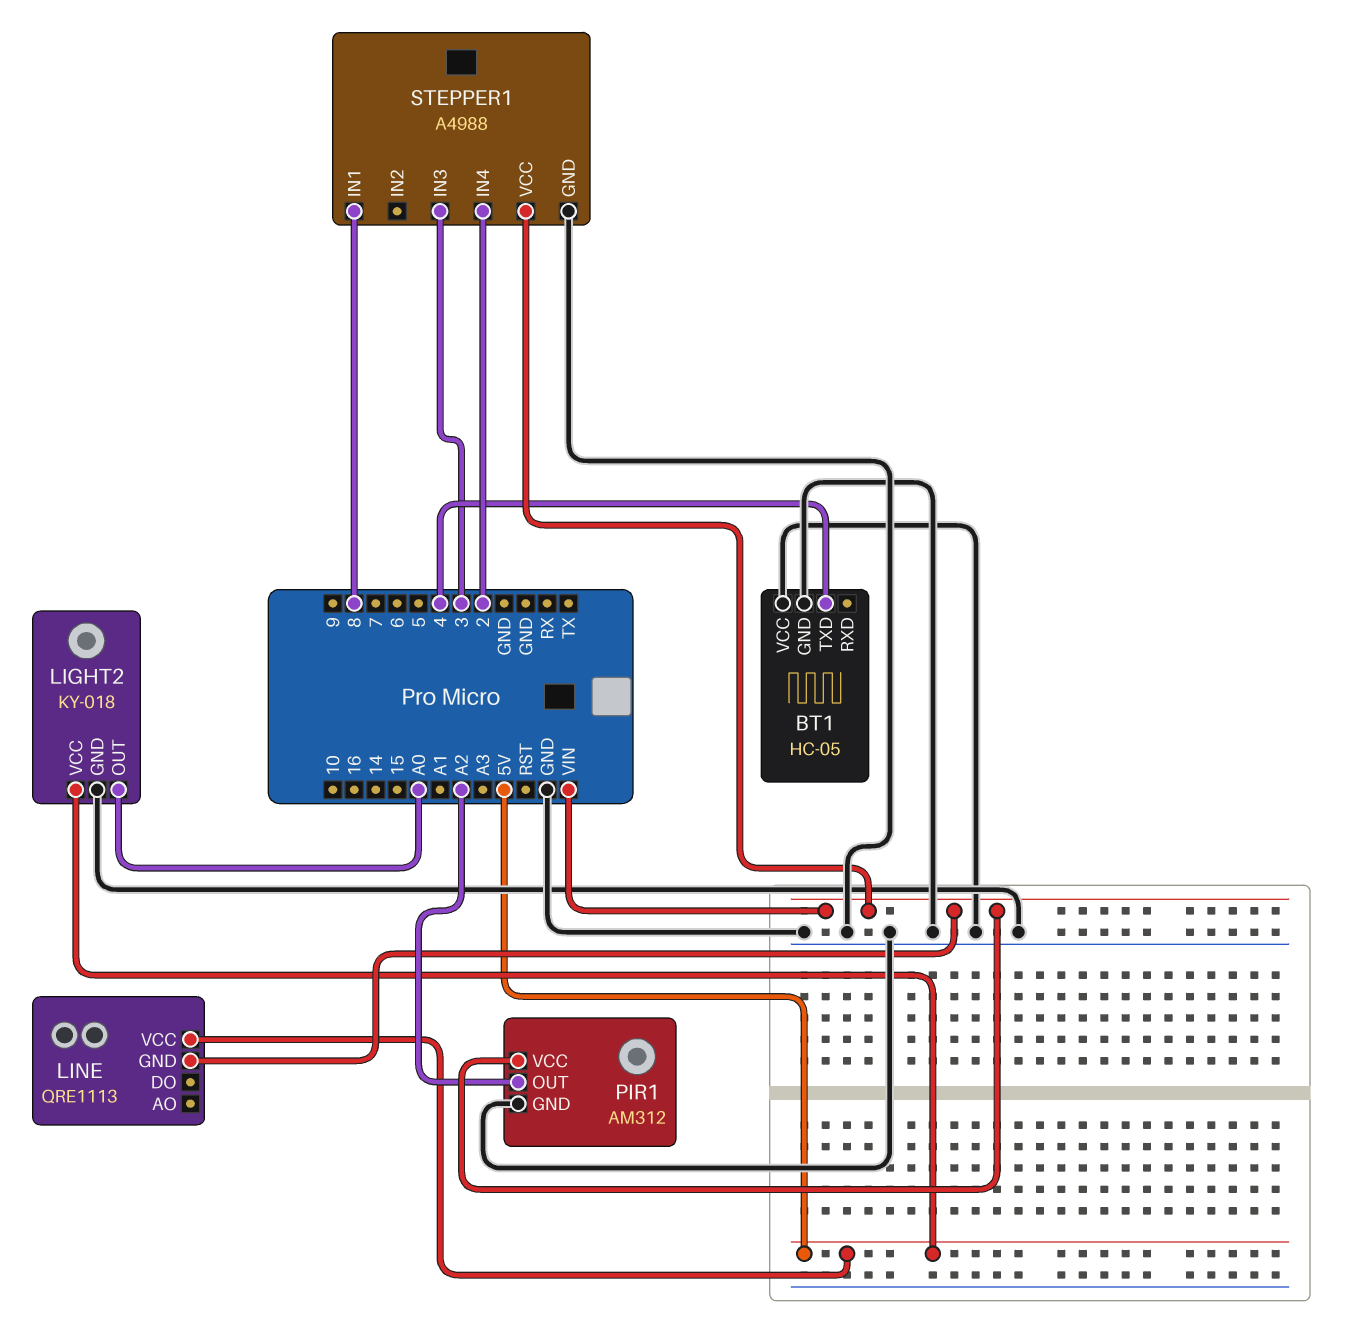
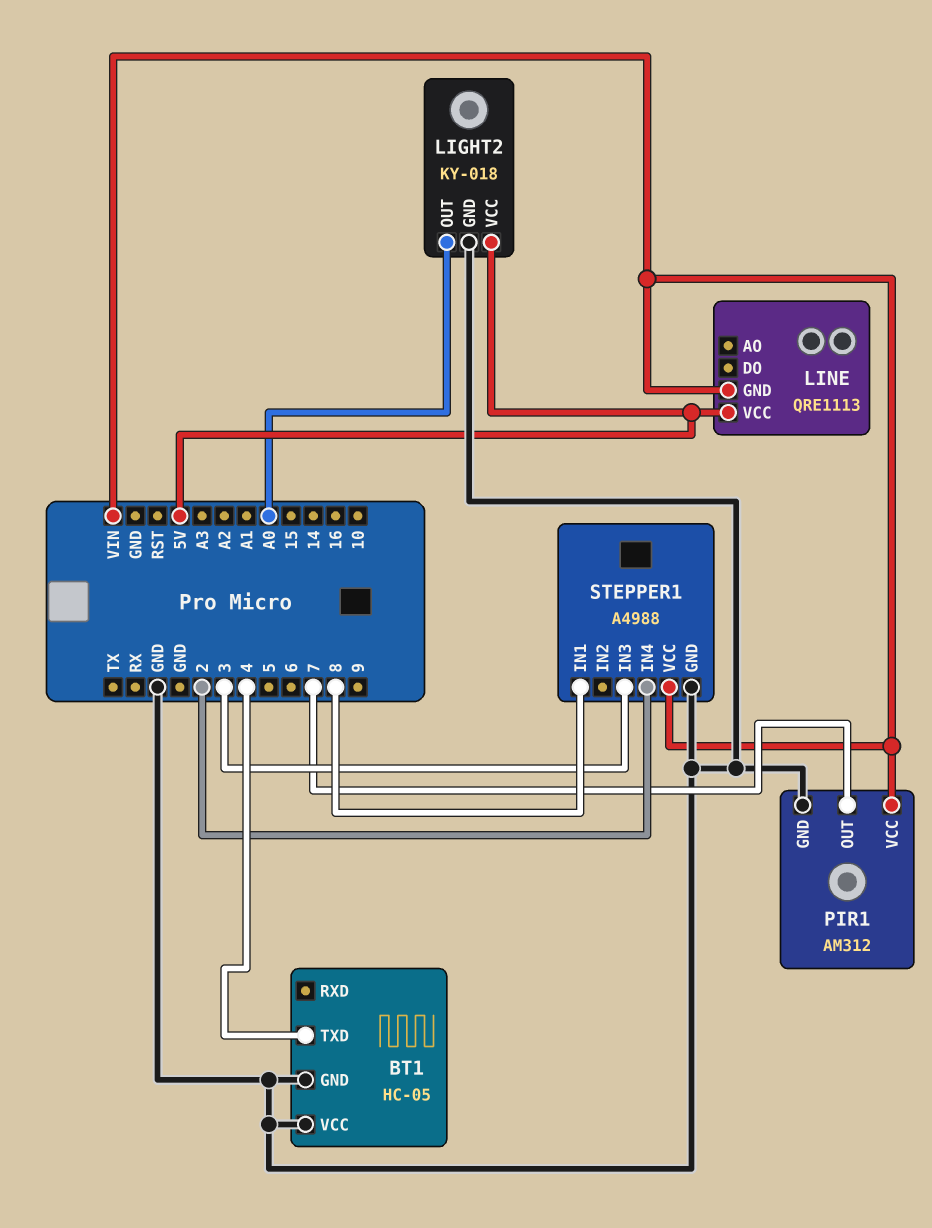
PIR1 pin OUT: A2 -> 7

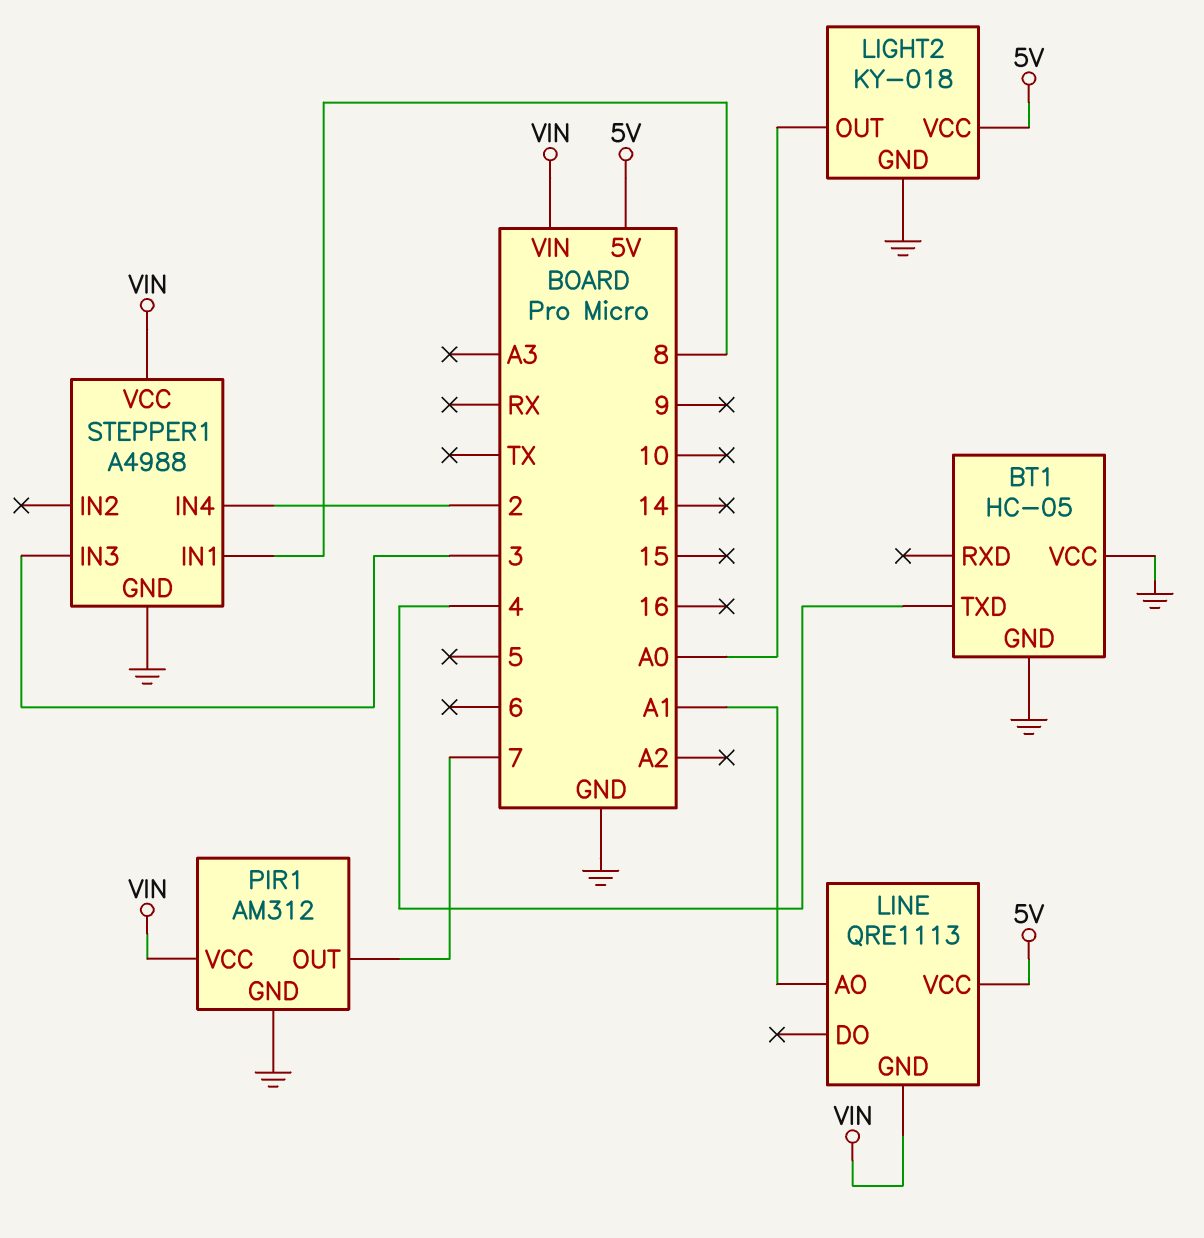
LINE pin AO: none -> A1

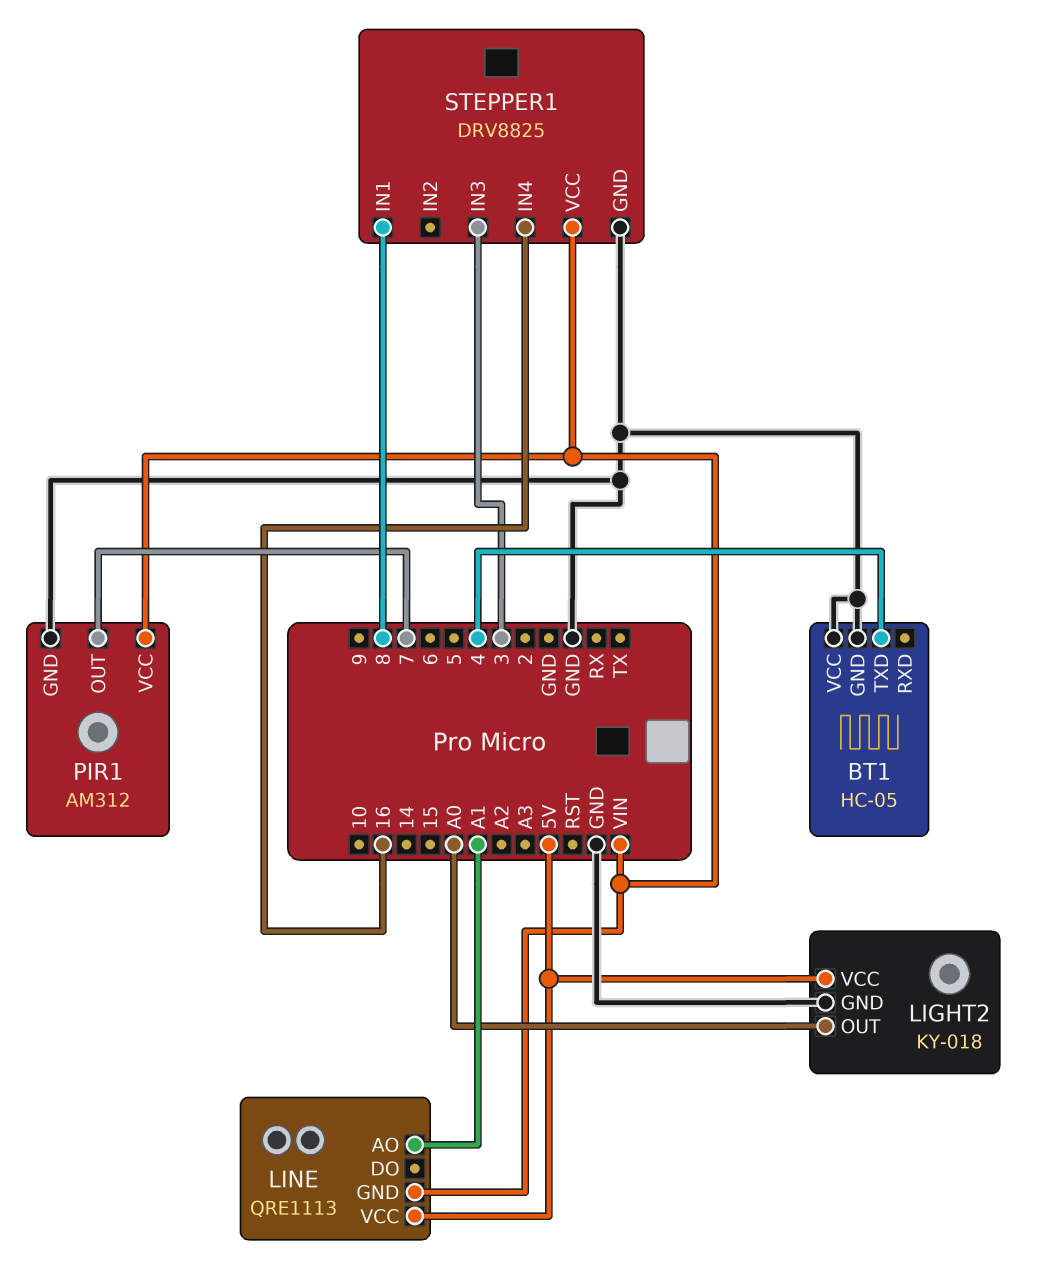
STEPPER1: A4988 -> DRV8825
STEPPER1 pin IN4: 2 -> 16

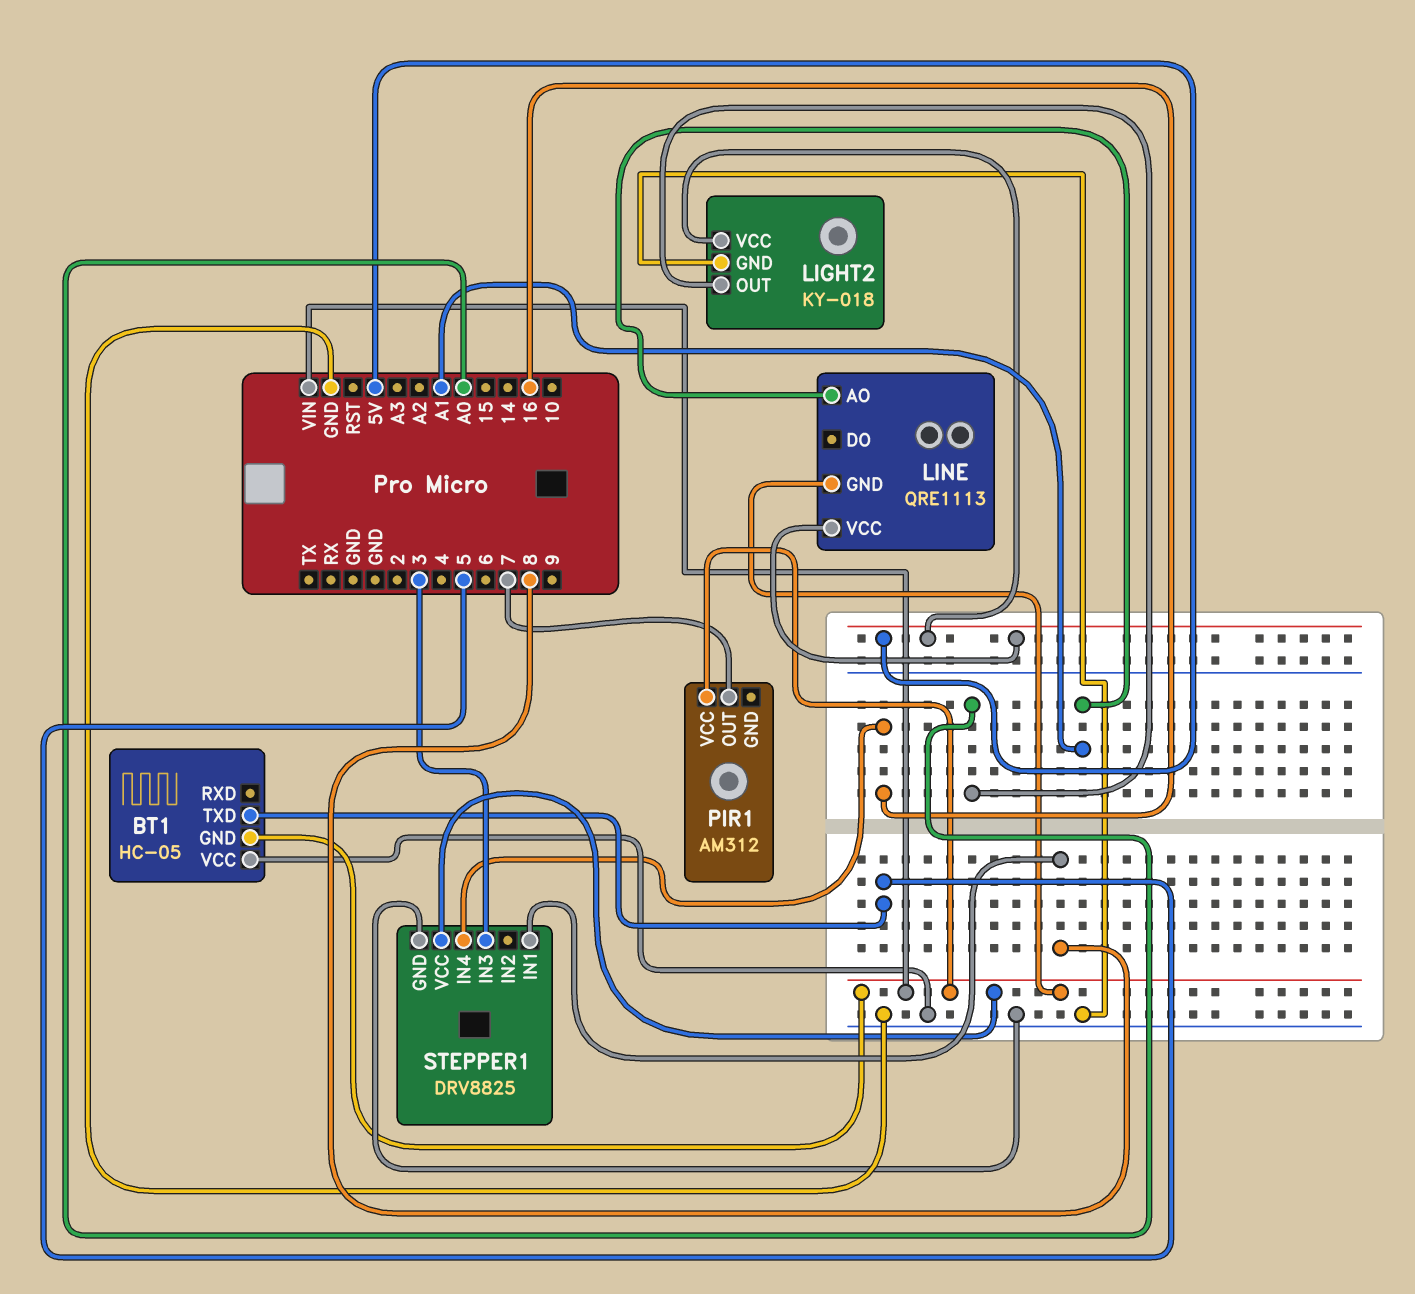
BT1 pin GND: GND -> VIN
BT1 pin TXD: 4 -> 5
PIR1 pin GND: GND -> none

